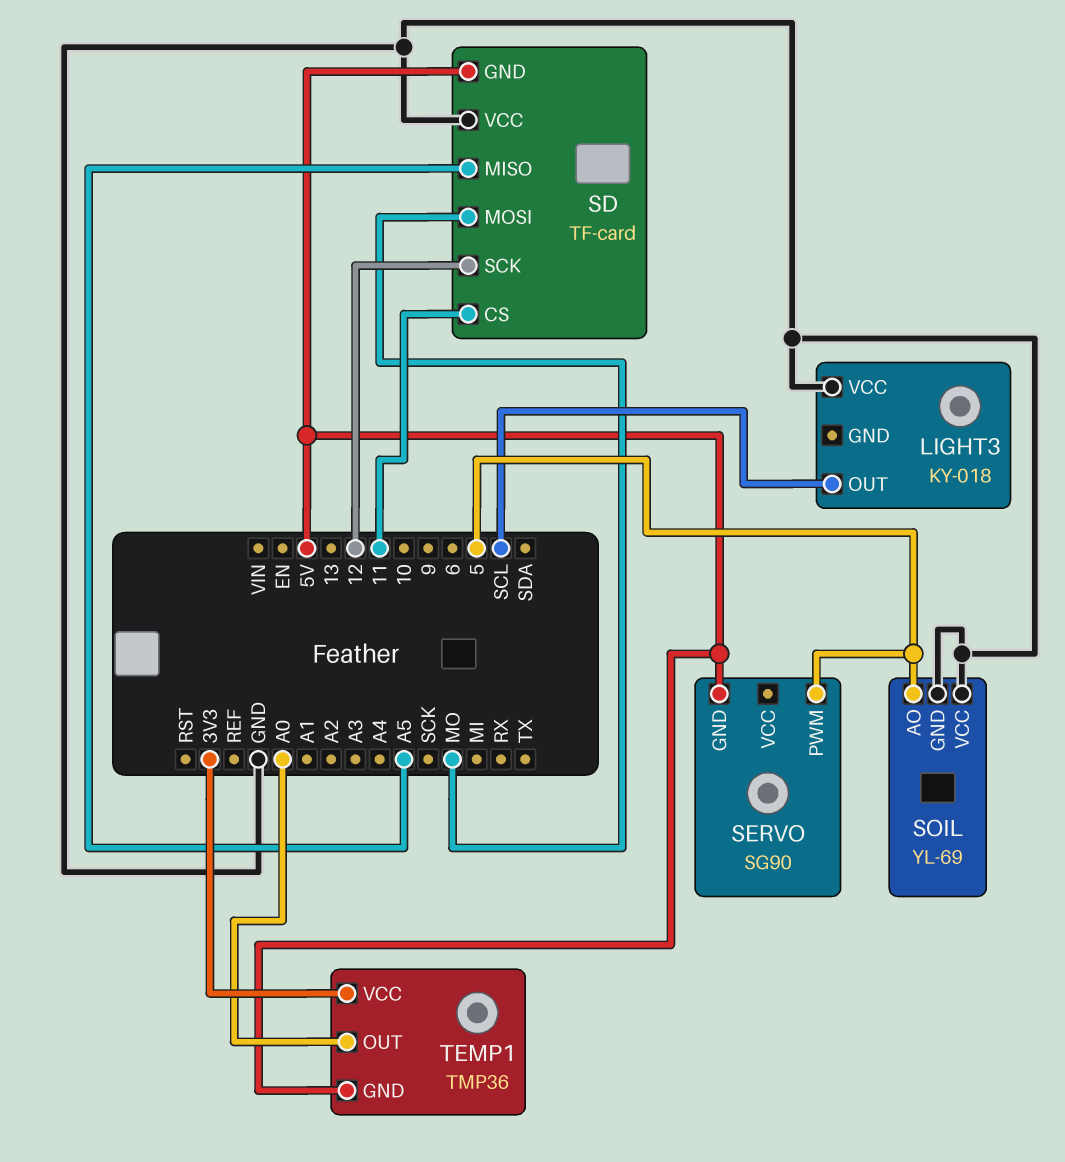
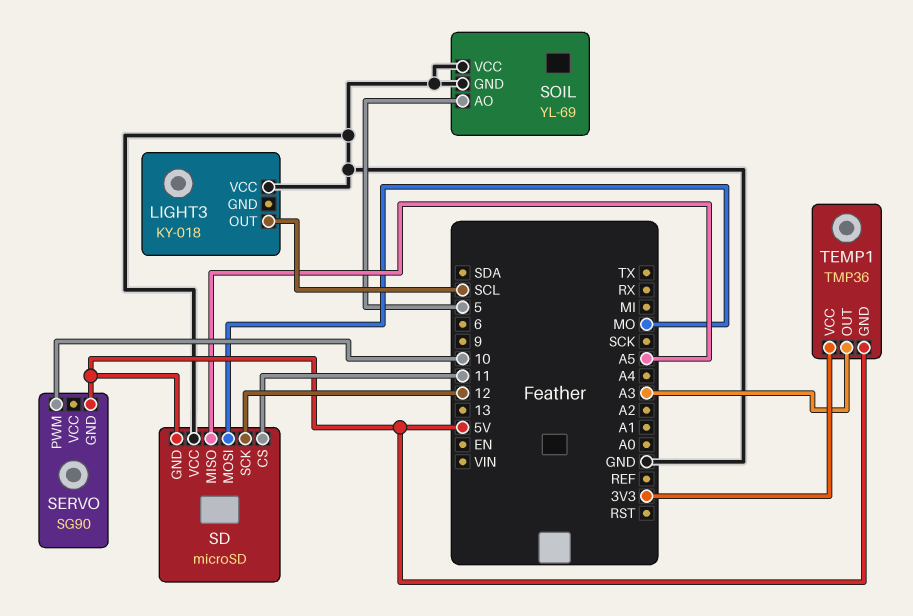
SD: TF-card -> microSD
SERVO pin PWM: 5 -> 10
TEMP1 pin OUT: A0 -> A3

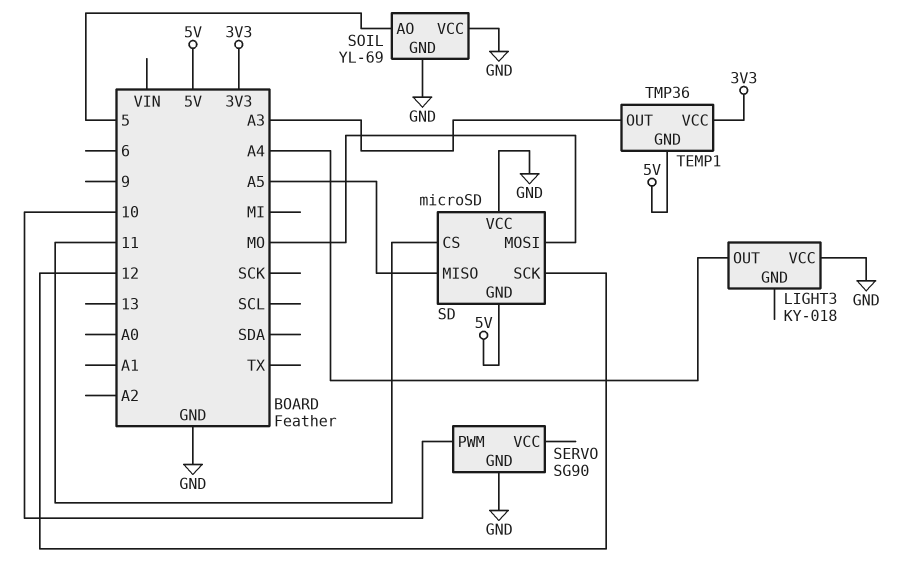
LIGHT3 pin OUT: SCL -> A4
SERVO pin GND: 5V -> GND

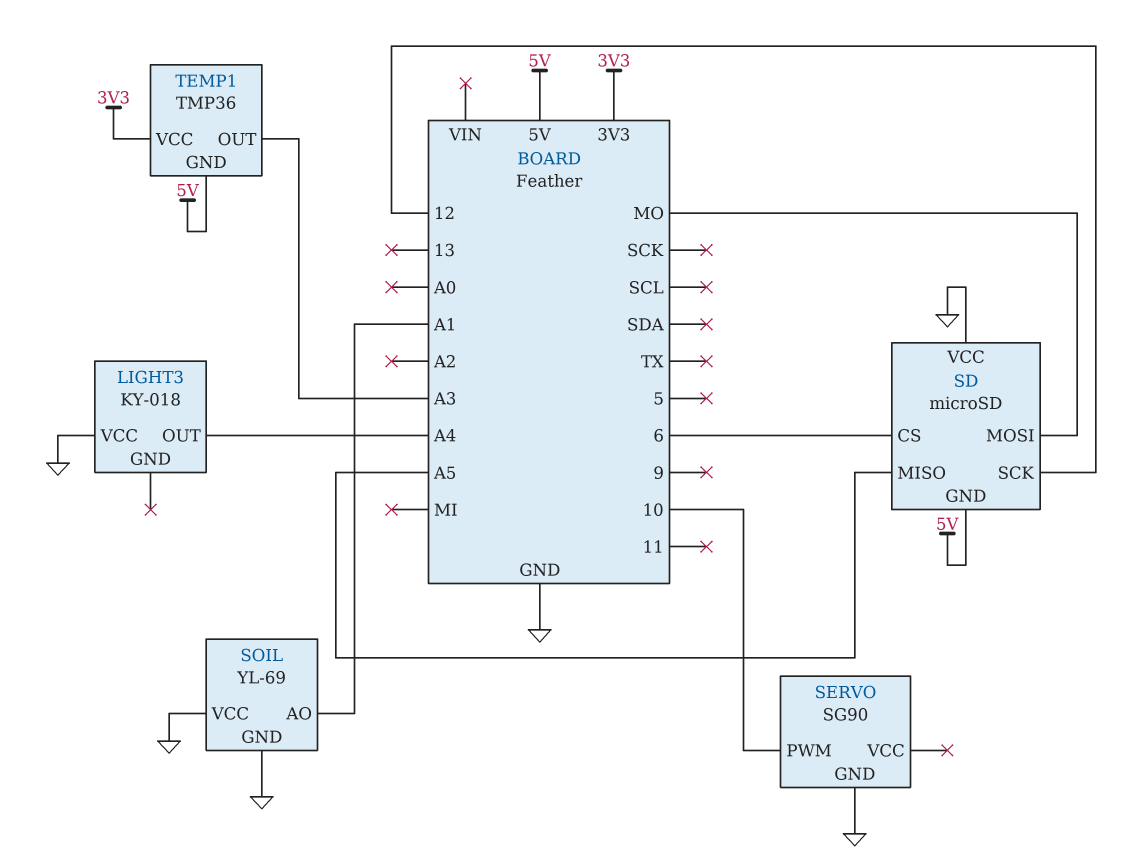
SD pin CS: 11 -> 6
SOIL pin AO: 5 -> A1

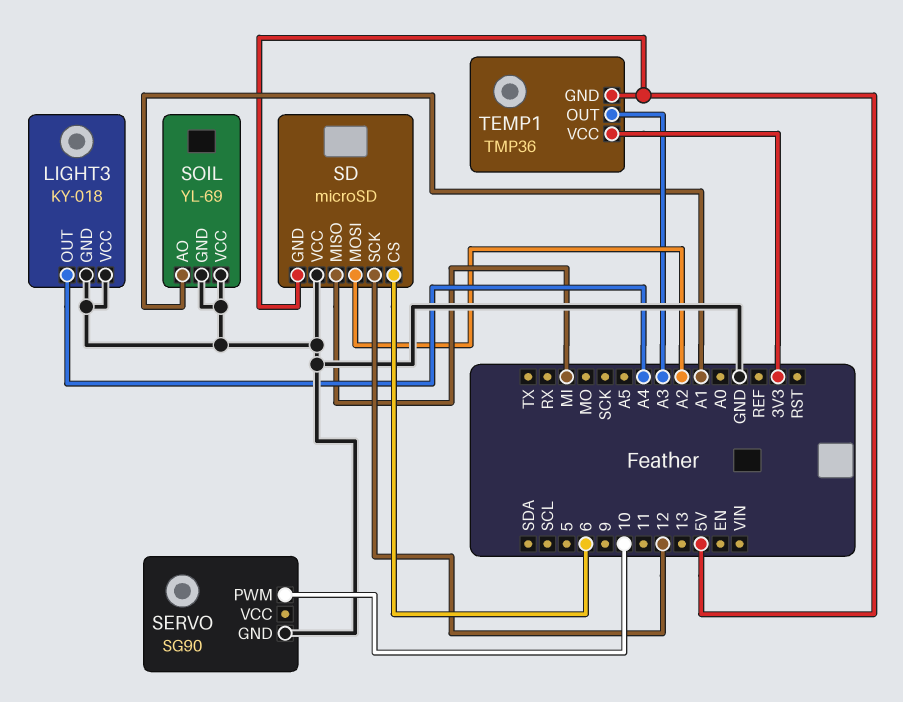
LIGHT3 pin GND: none -> GND
SD pin MISO: A5 -> MI
SD pin MOSI: MO -> A2

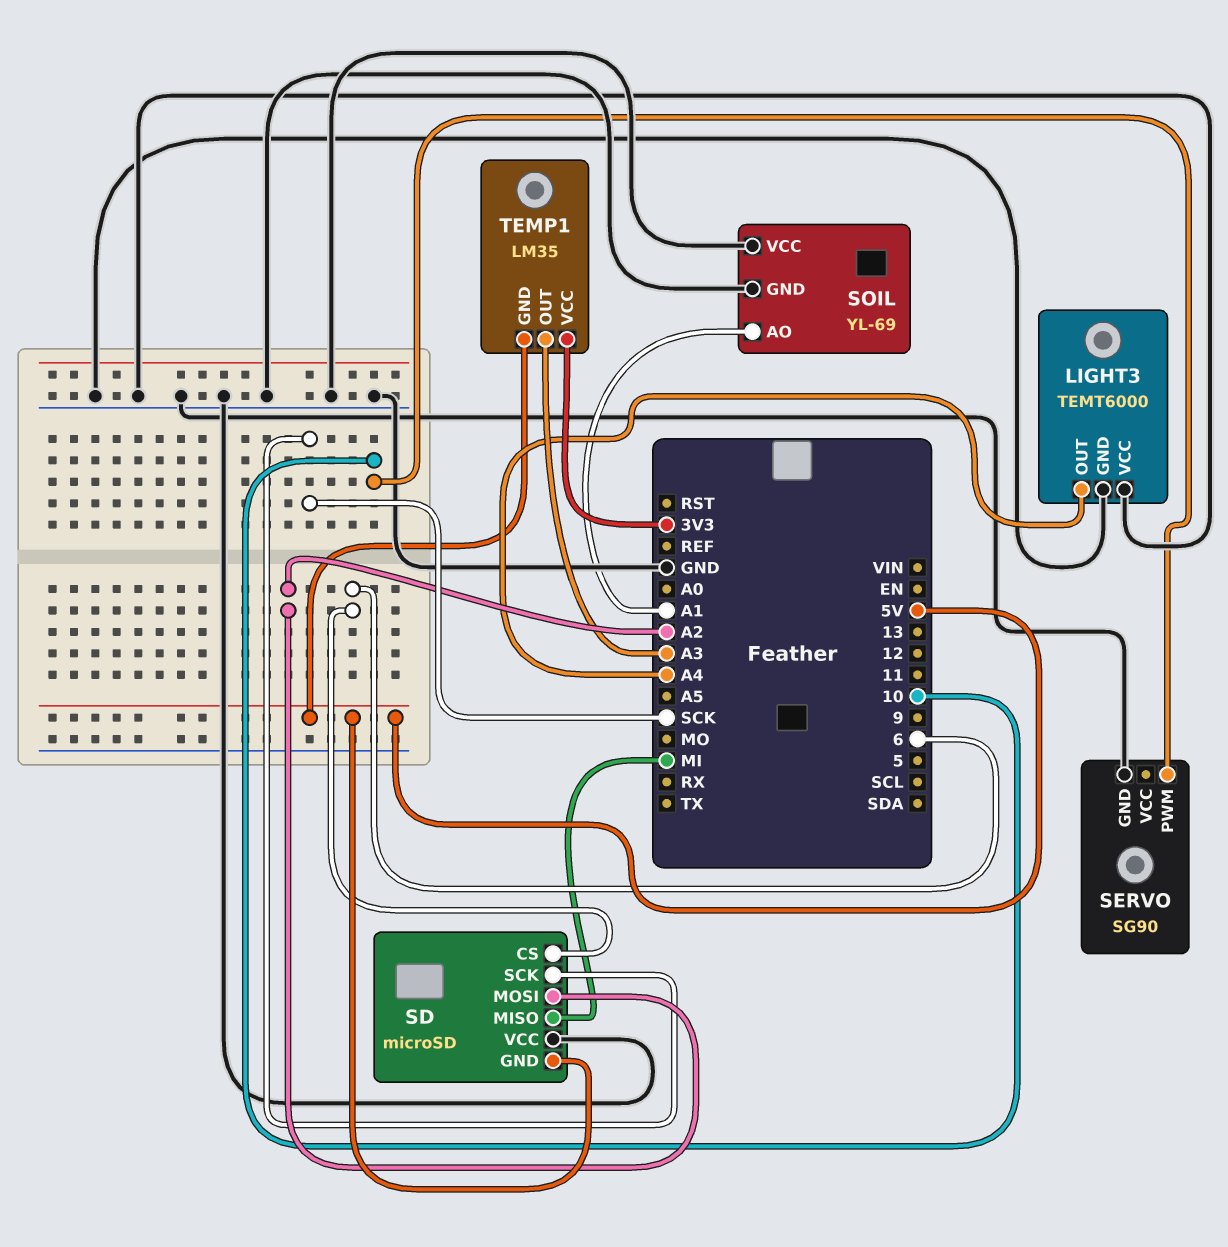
LIGHT3: KY-018 -> TEMT6000
SD pin SCK: 12 -> SCK
TEMP1: TMP36 -> LM35

